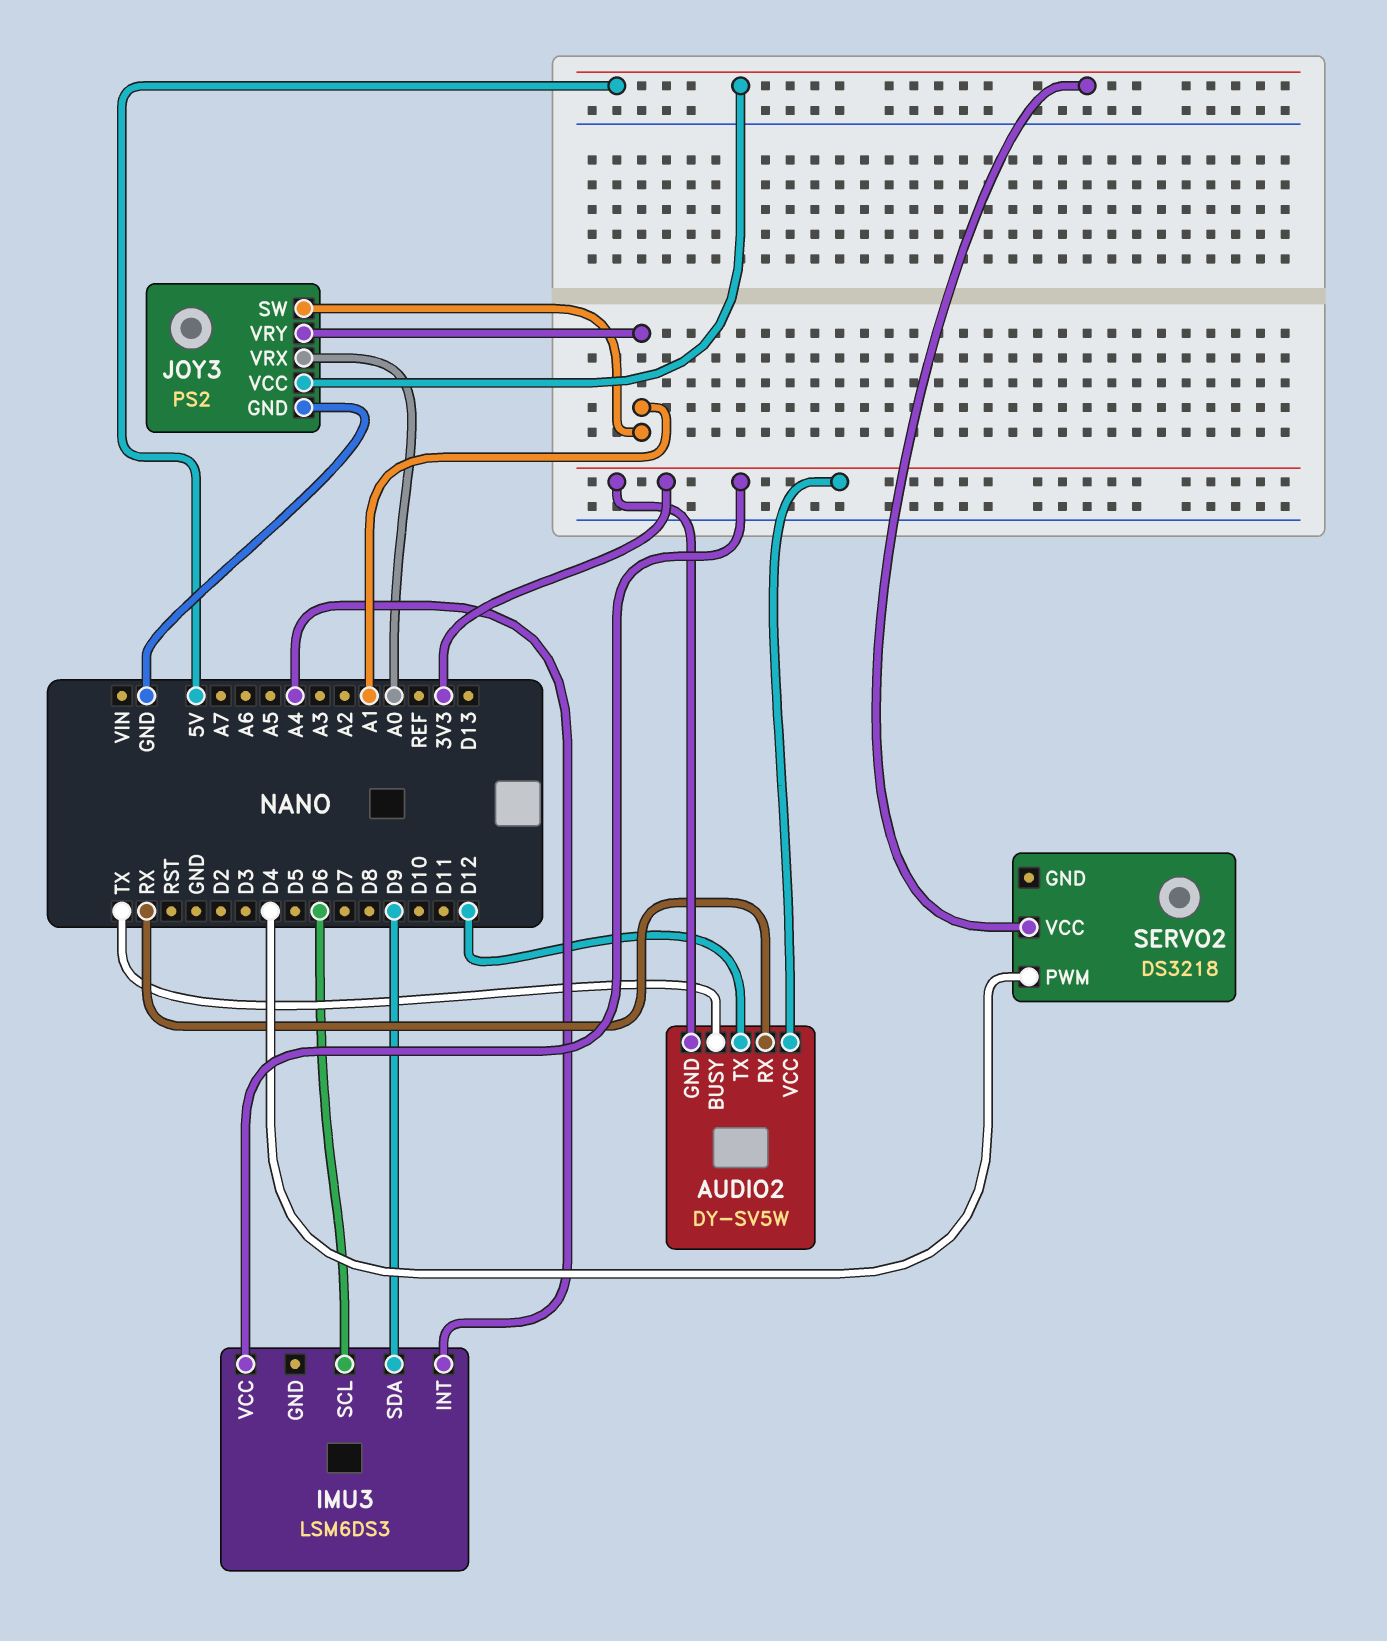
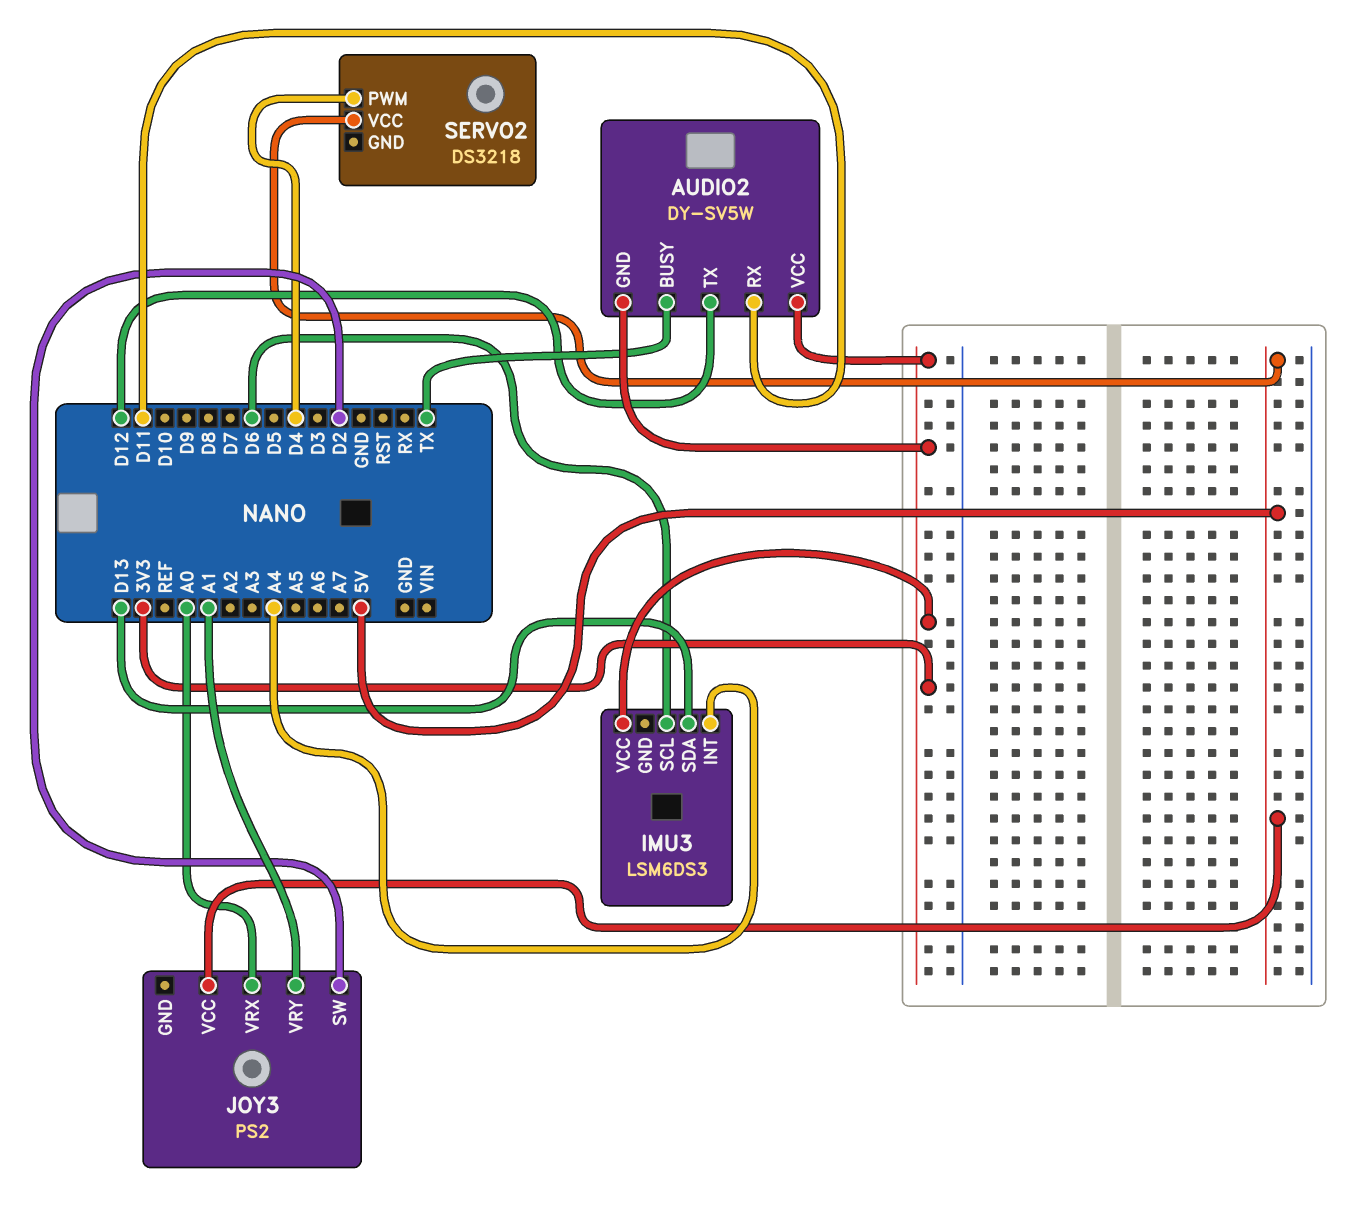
AUDIO2 pin RX: RX -> D11
IMU3 pin SDA: D9 -> D13
JOY3 pin GND: GND -> none
JOY3 pin SW: A1 -> D2

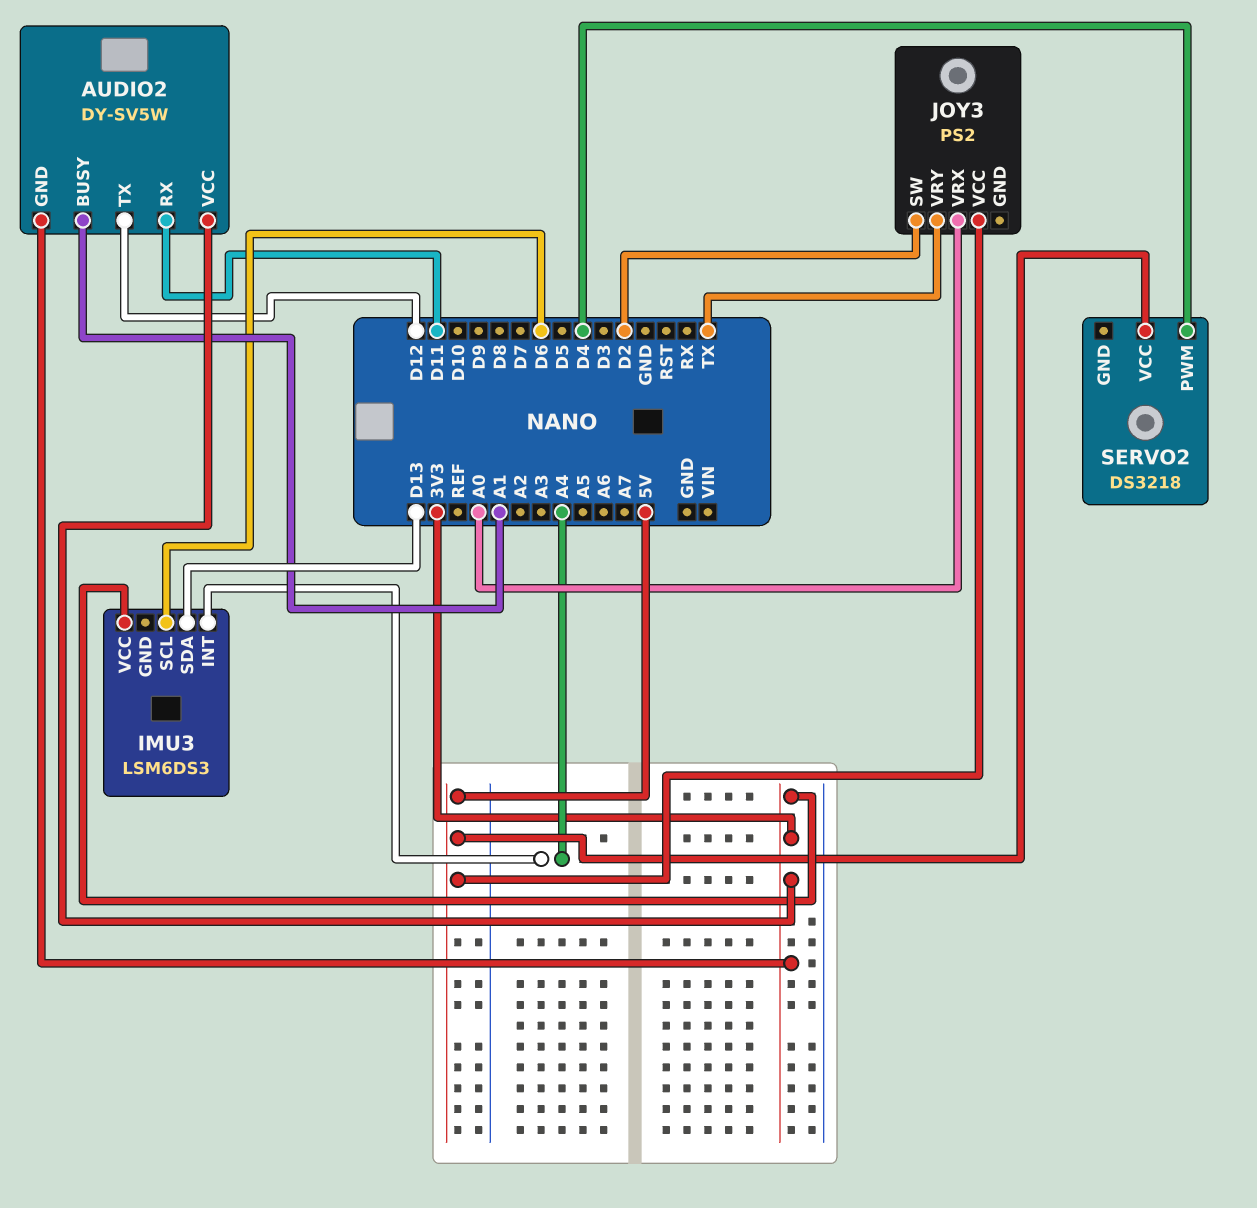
AUDIO2 pin BUSY: TX -> A1
JOY3 pin VRY: A1 -> TX

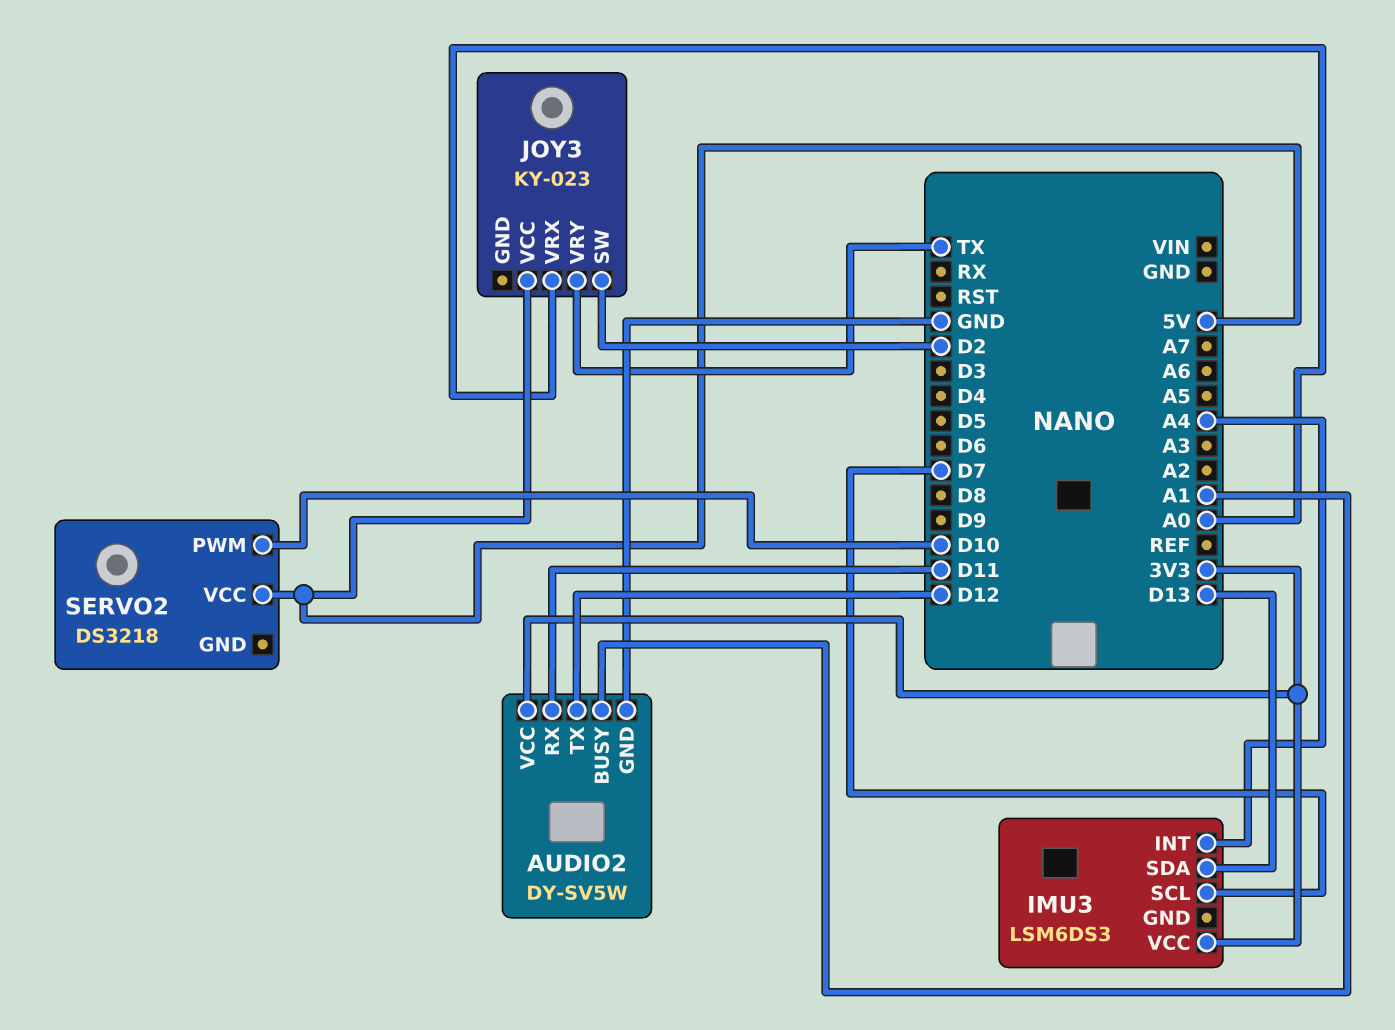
AUDIO2 pin GND: 3V3 -> GND
IMU3 pin SCL: D6 -> D7
JOY3: PS2 -> KY-023
SERVO2 pin PWM: D4 -> D10

